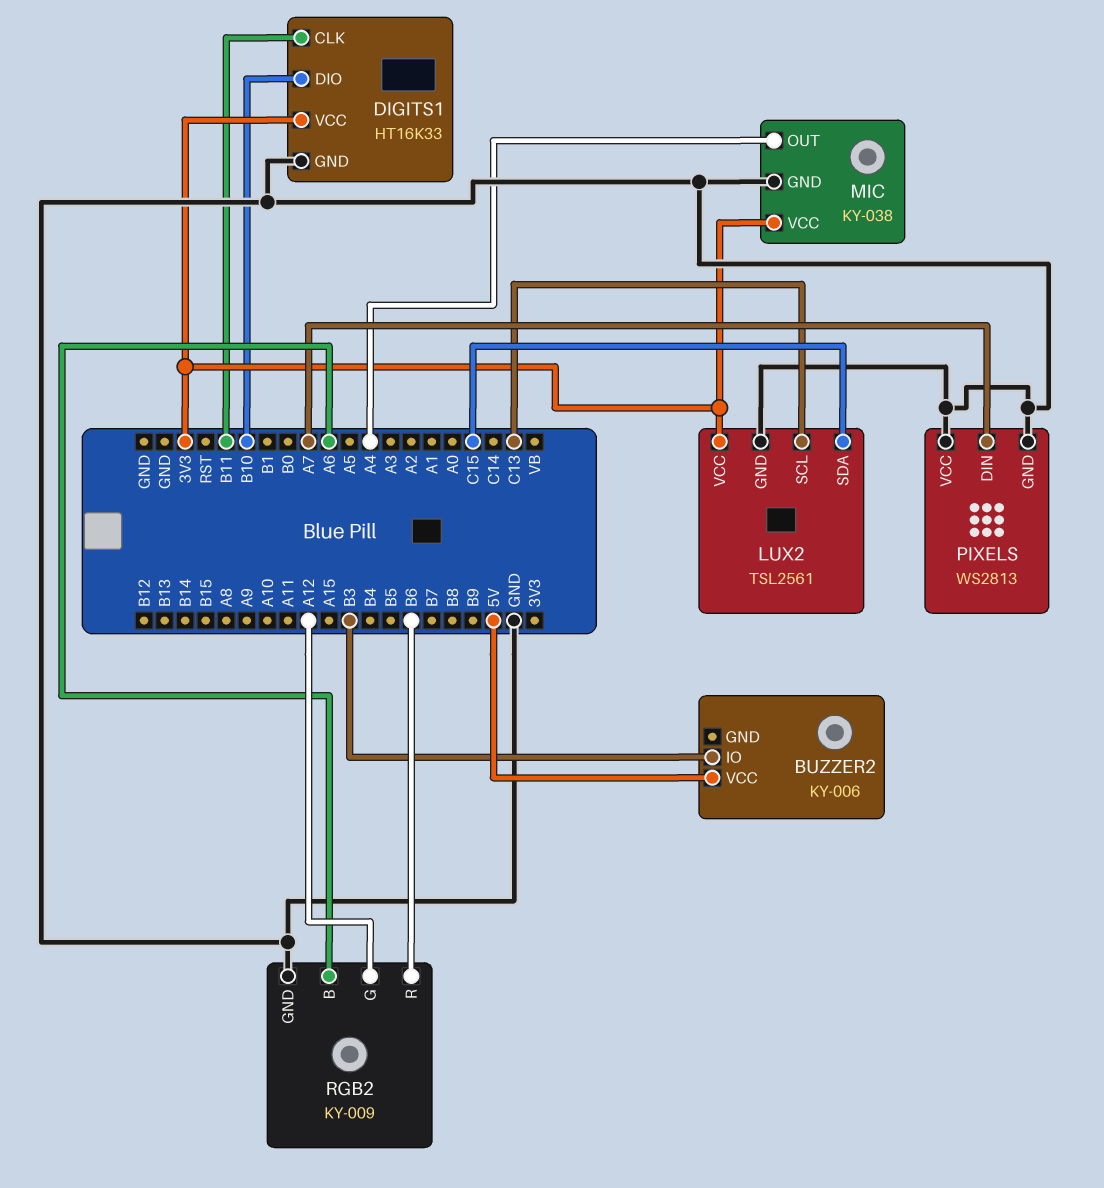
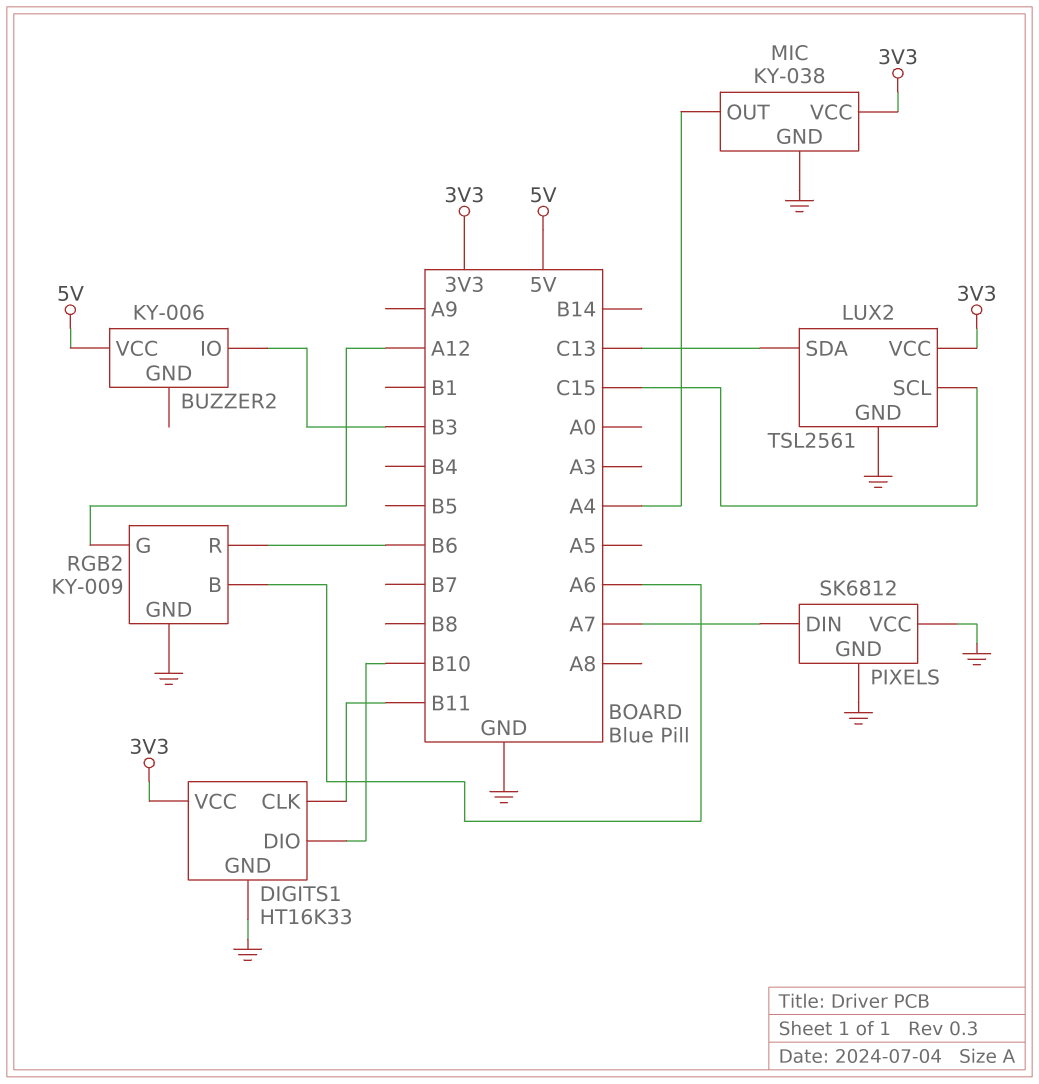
LUX2 pin SCL: C13 -> C15
LUX2 pin SDA: C15 -> C13
PIXELS: WS2813 -> SK6812

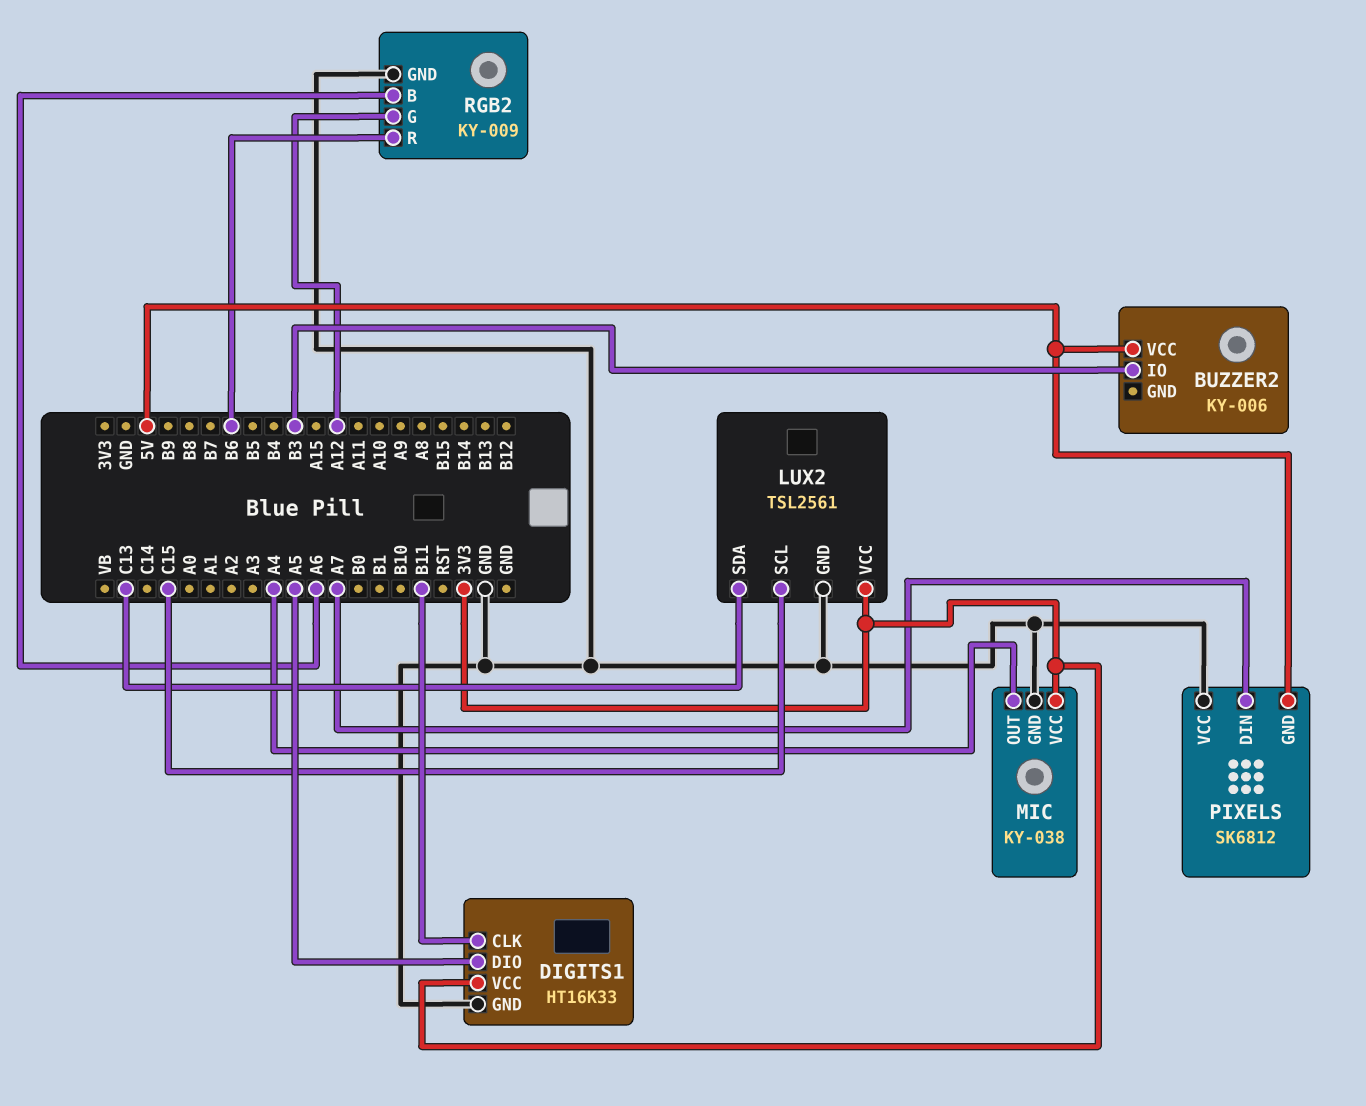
DIGITS1 pin DIO: B10 -> A5
PIXELS pin GND: GND -> 5V

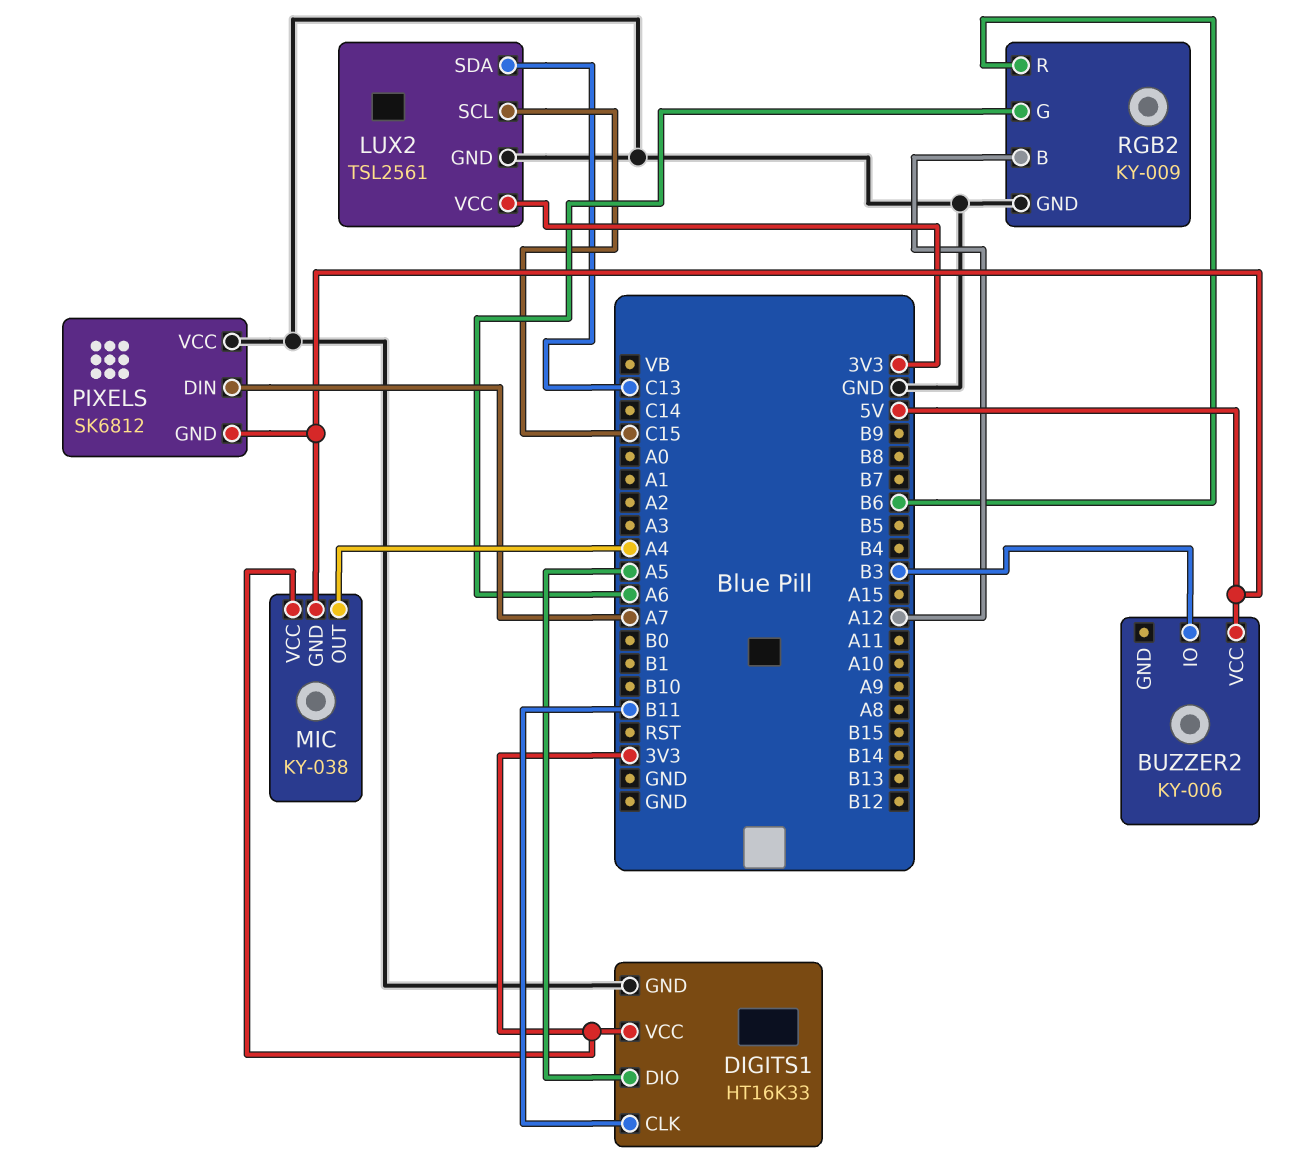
MIC pin GND: GND -> 5V
RGB2 pin B: A6 -> A12
RGB2 pin G: A12 -> A6

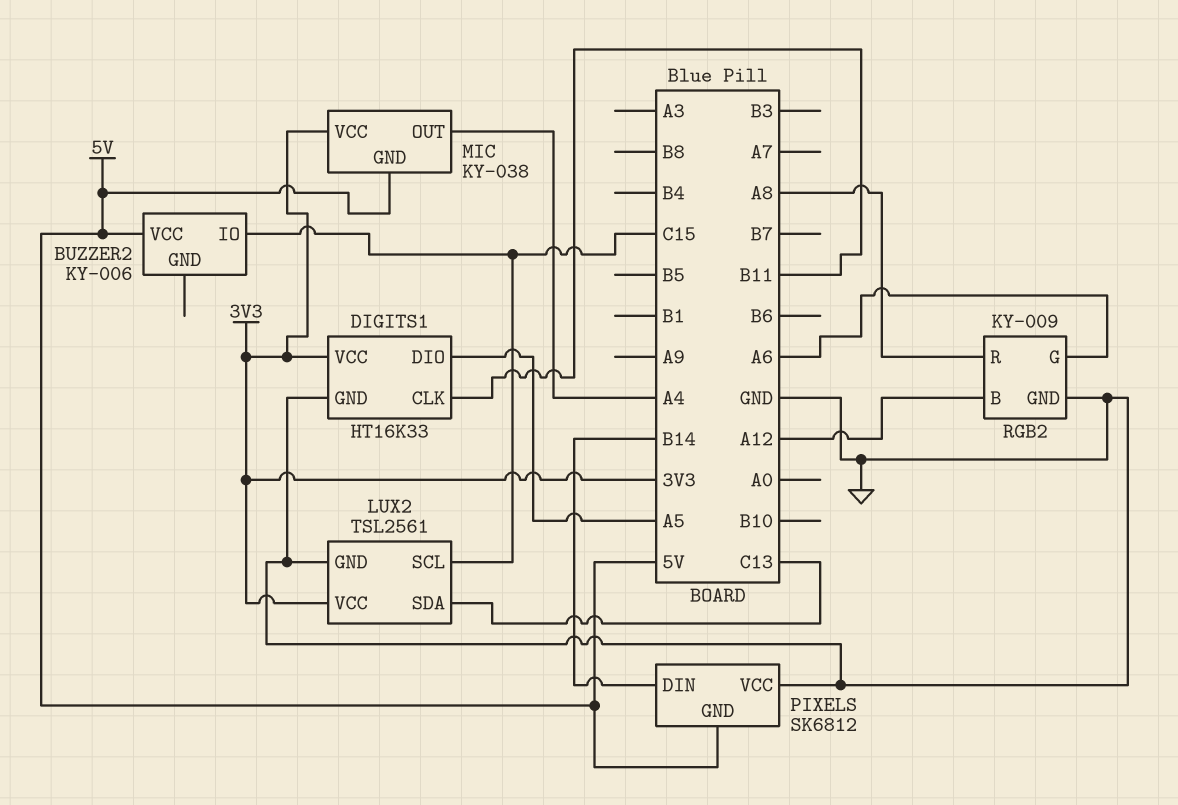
BUZZER2 pin IO: B3 -> C15
PIXELS pin DIN: A7 -> B14
RGB2 pin R: B6 -> A8

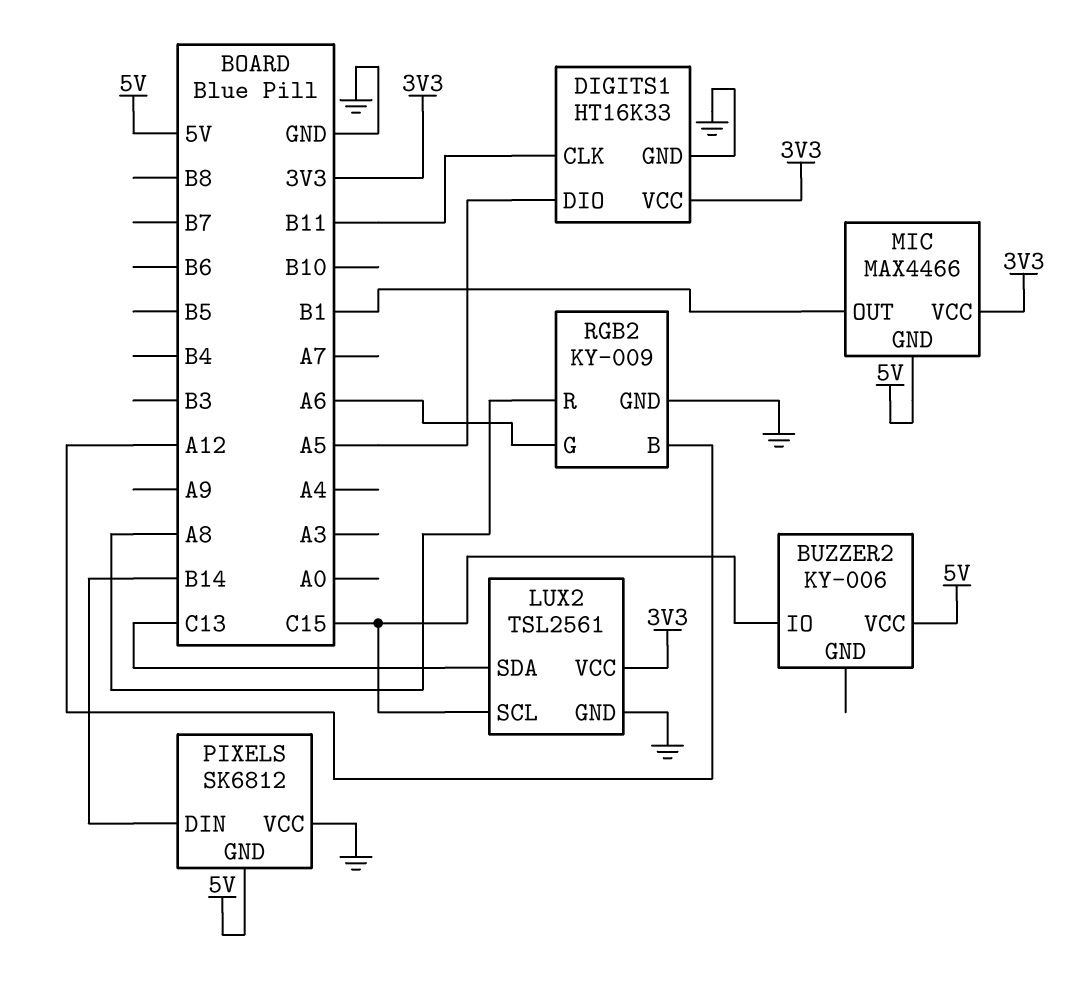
MIC: KY-038 -> MAX4466
MIC pin OUT: A4 -> B1

